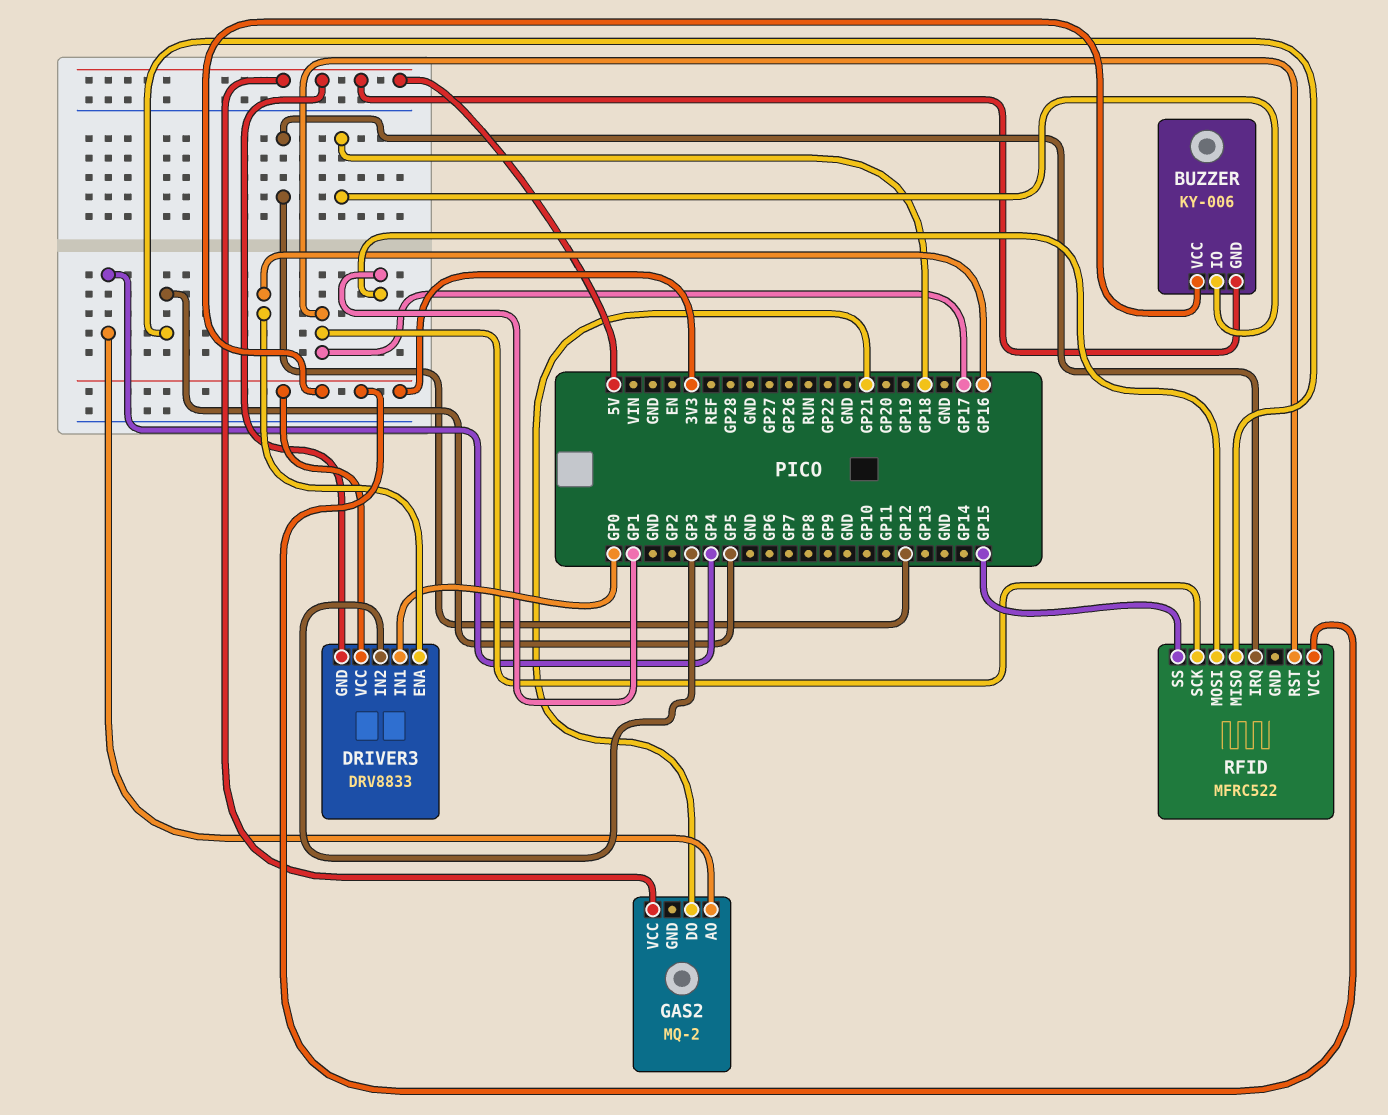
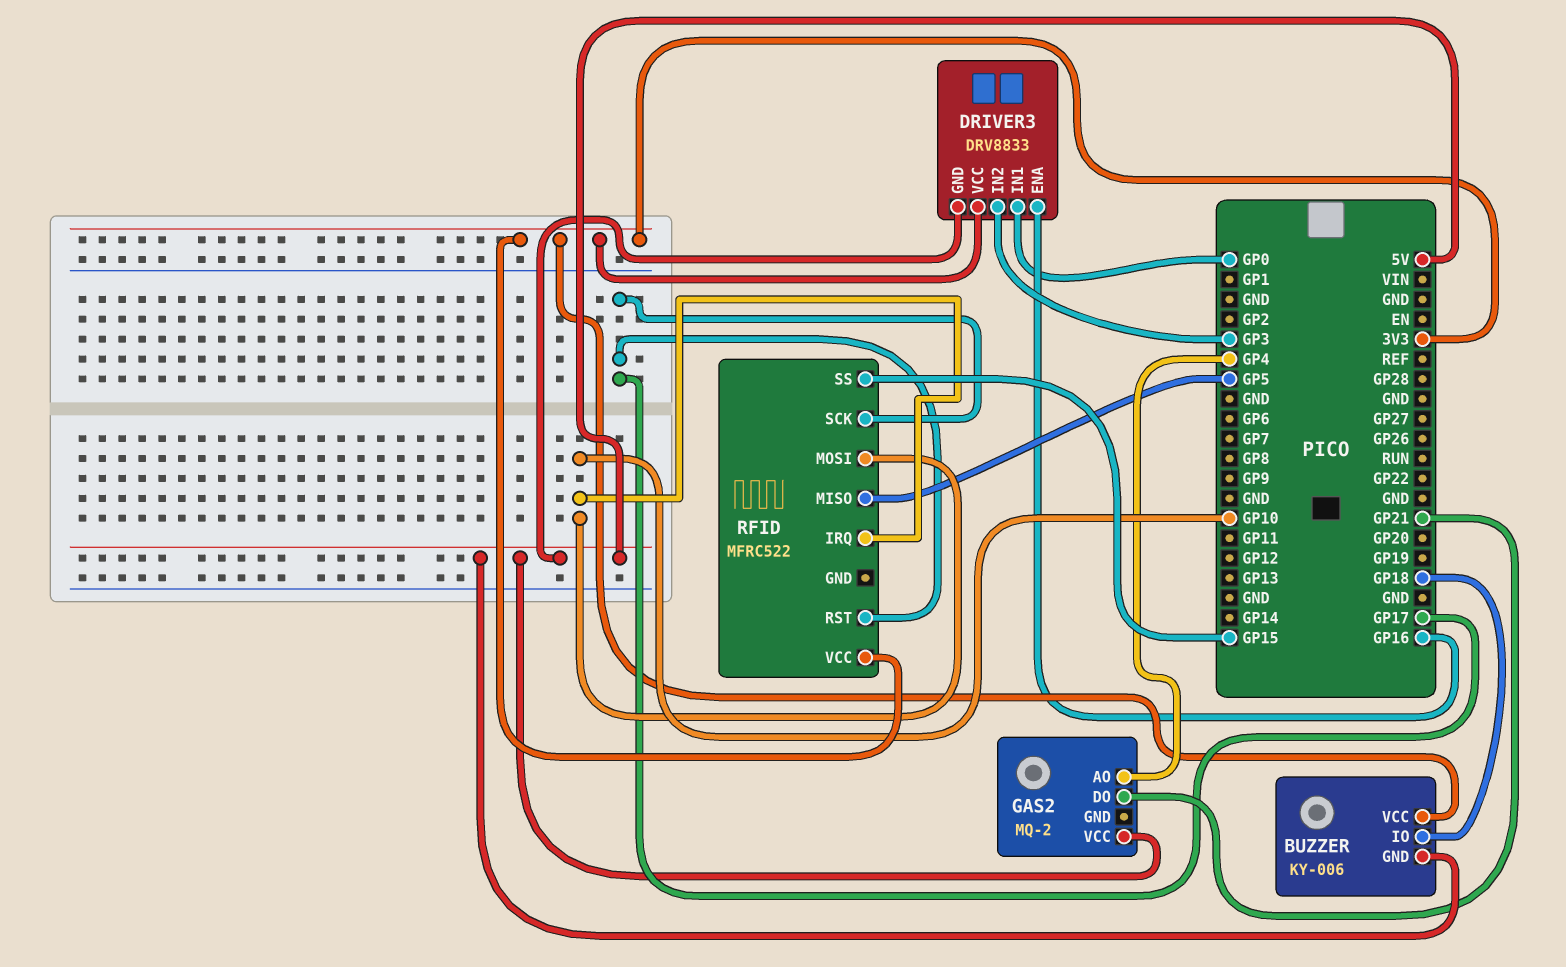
RFID pin IRQ: GP12 -> GP10
RFID pin MOSI: GP1 -> GP10

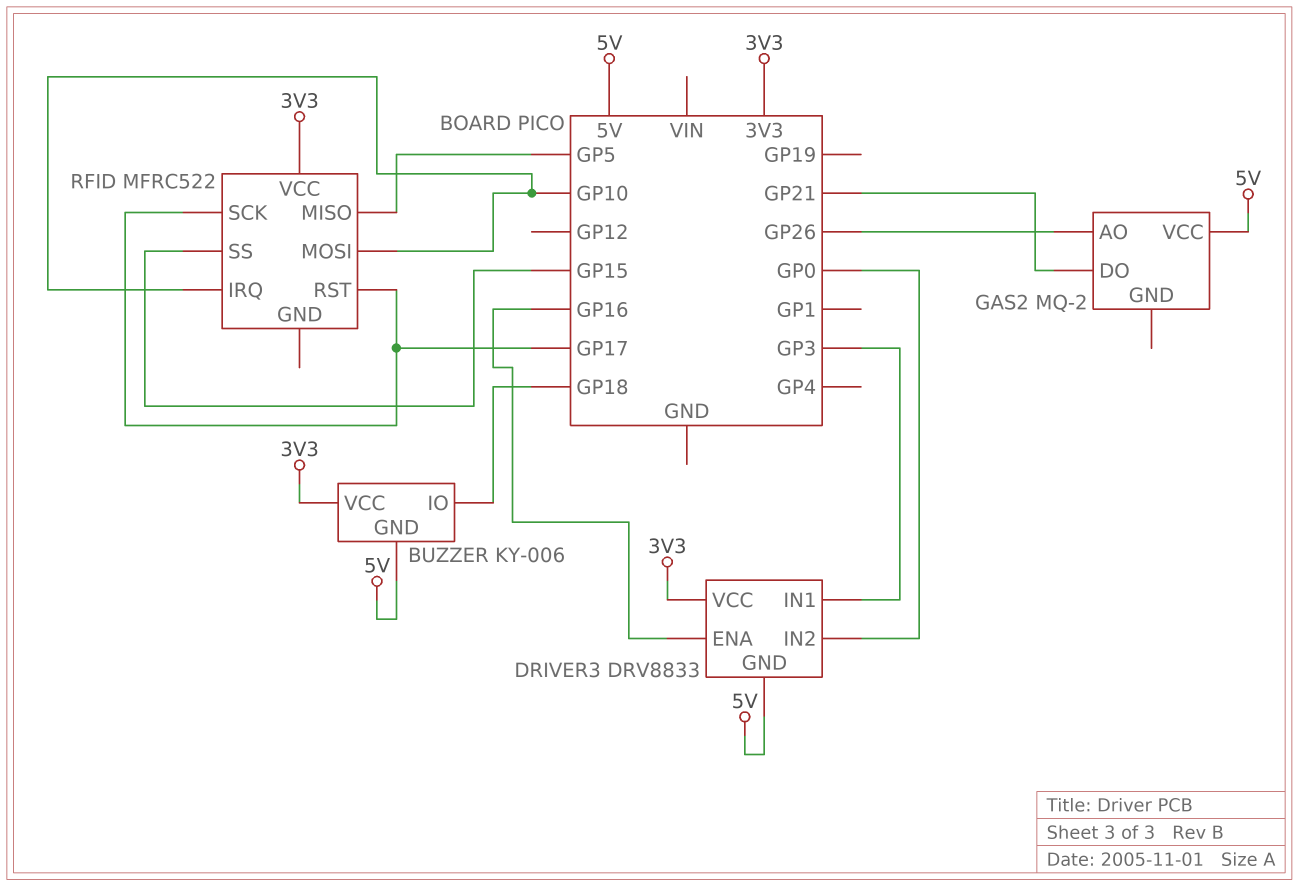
DRIVER3 pin IN1: GP0 -> GP3
DRIVER3 pin IN2: GP3 -> GP0
GAS2 pin AO: GP4 -> GP26

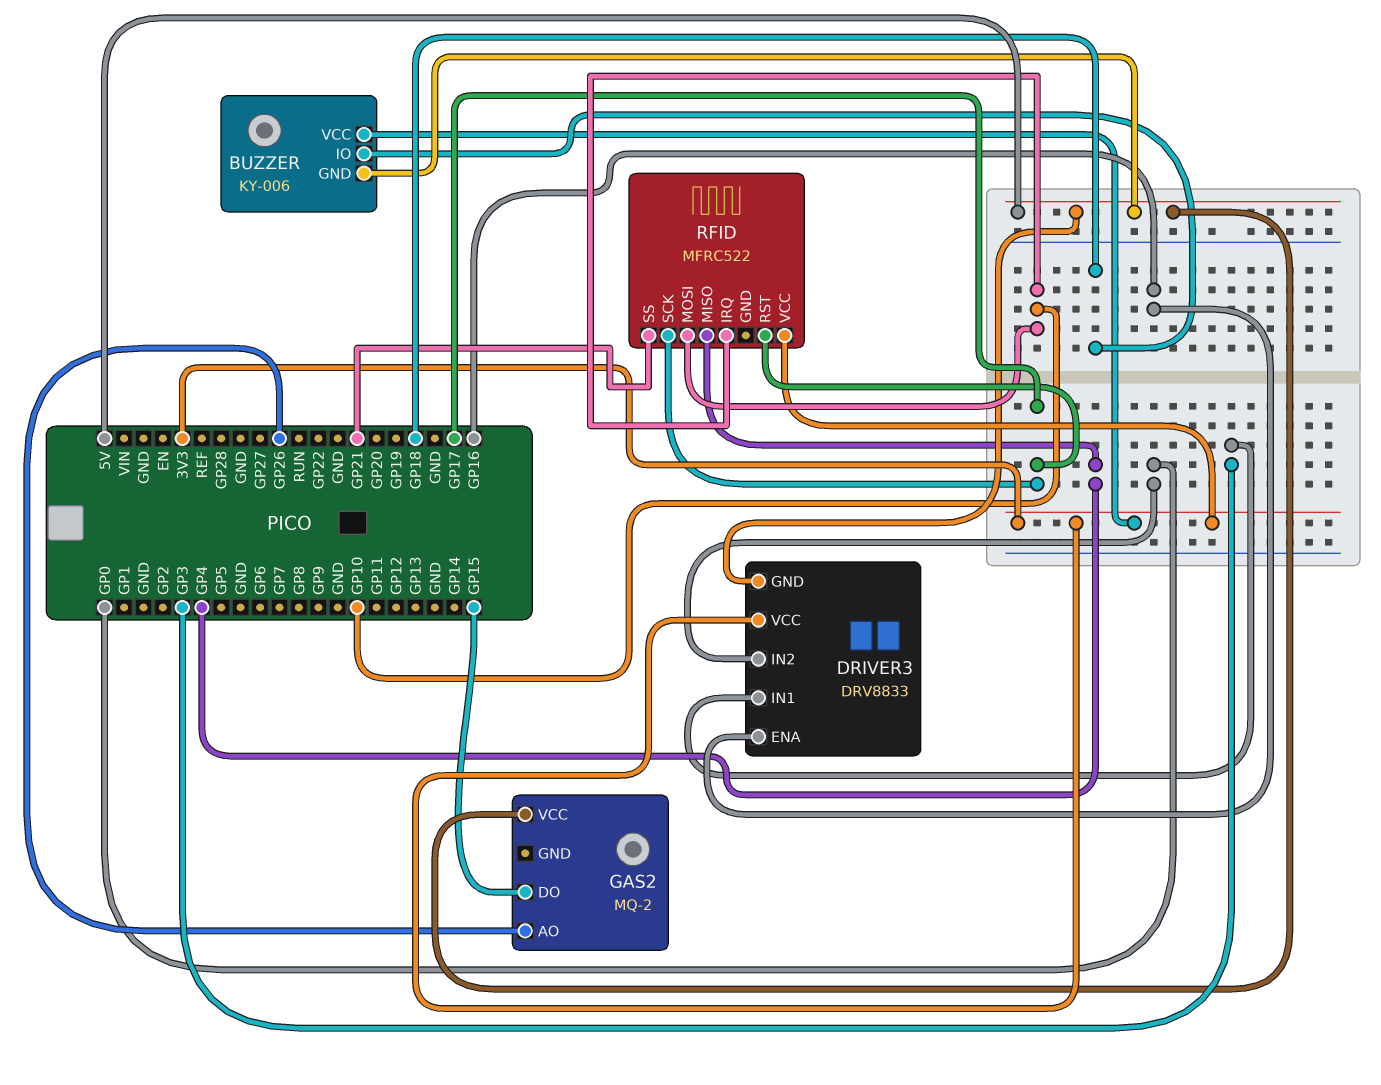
GAS2 pin DO: GP21 -> GP15
RFID pin MISO: GP5 -> GP4
RFID pin SS: GP15 -> GP21

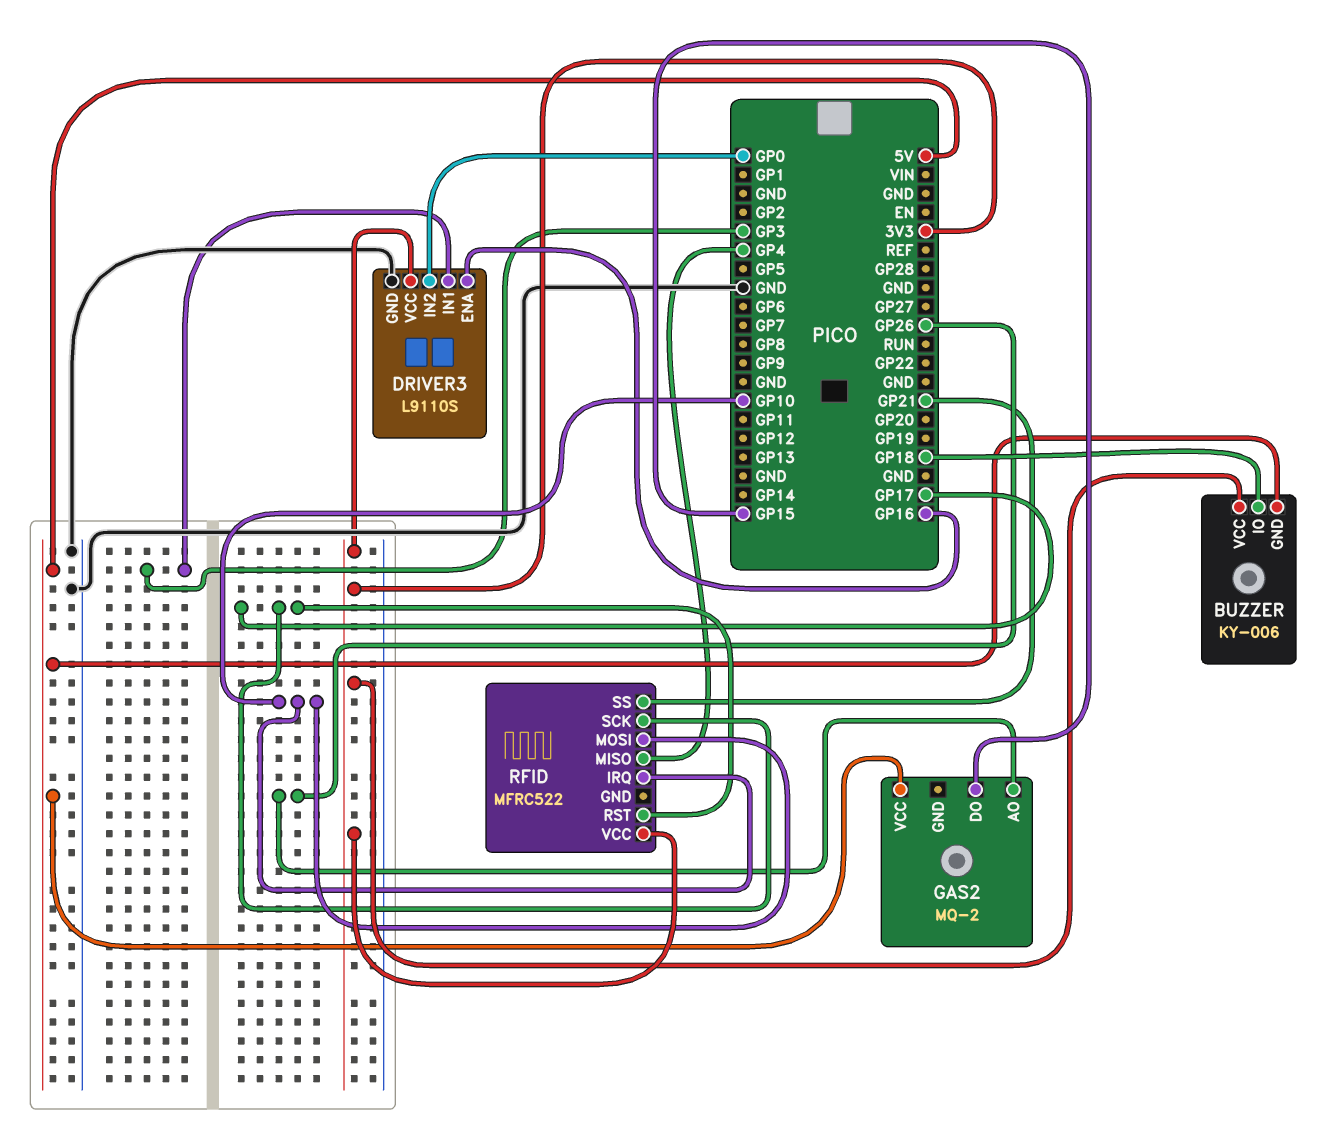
DRIVER3: DRV8833 -> L9110S
DRIVER3 pin GND: 5V -> GND

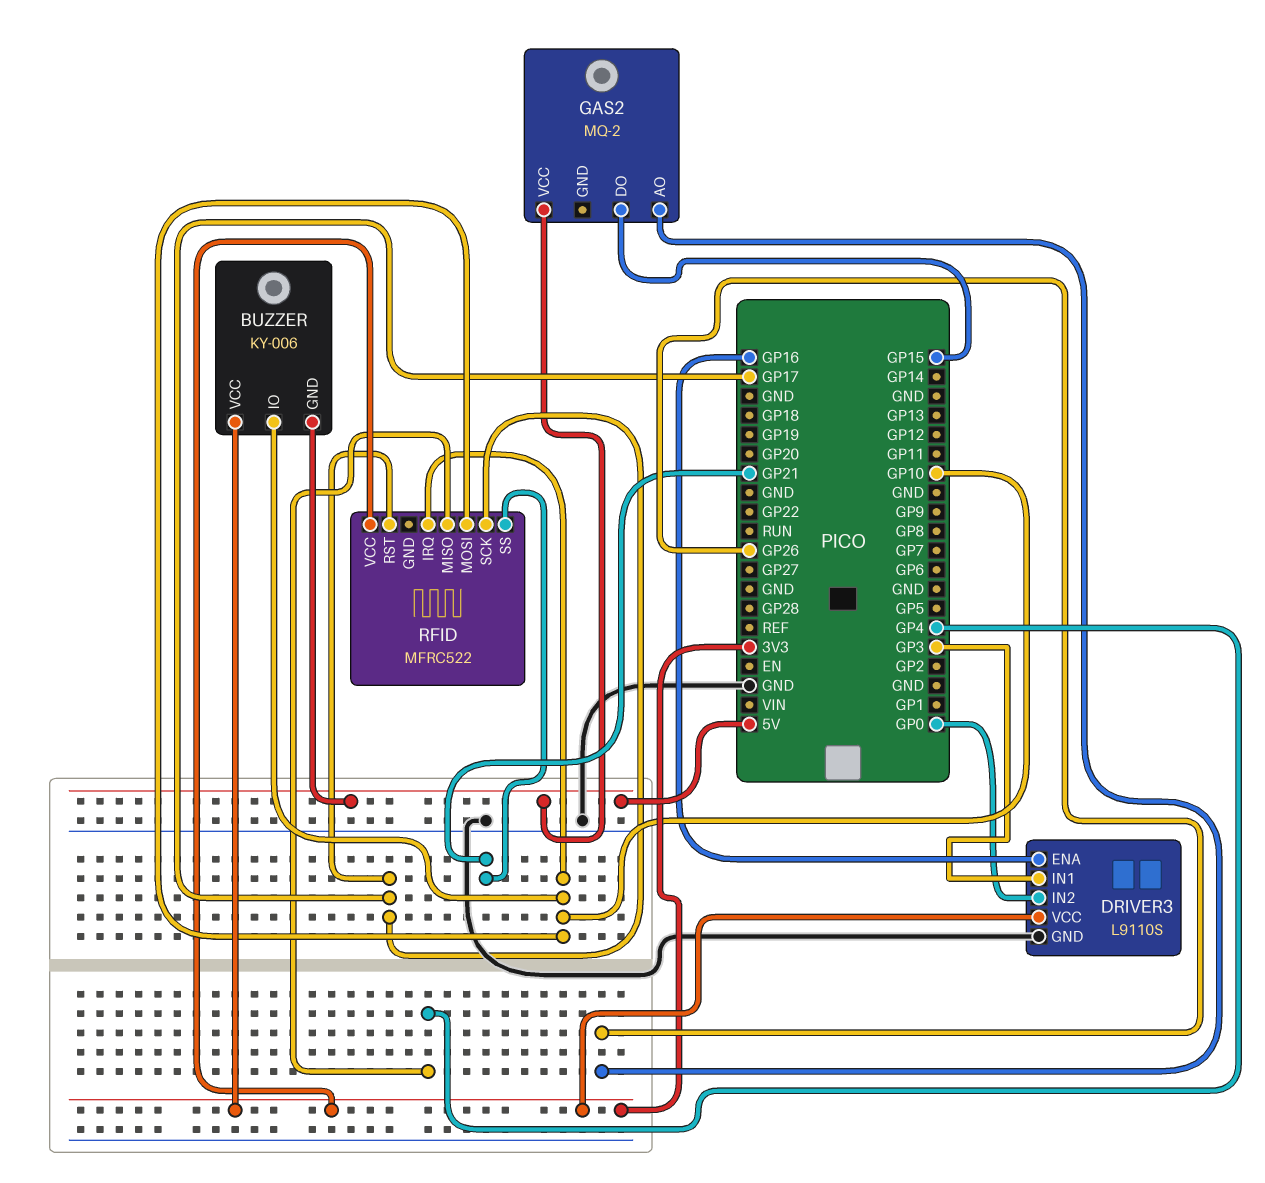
BUZZER pin IO: GP18 -> GP10

